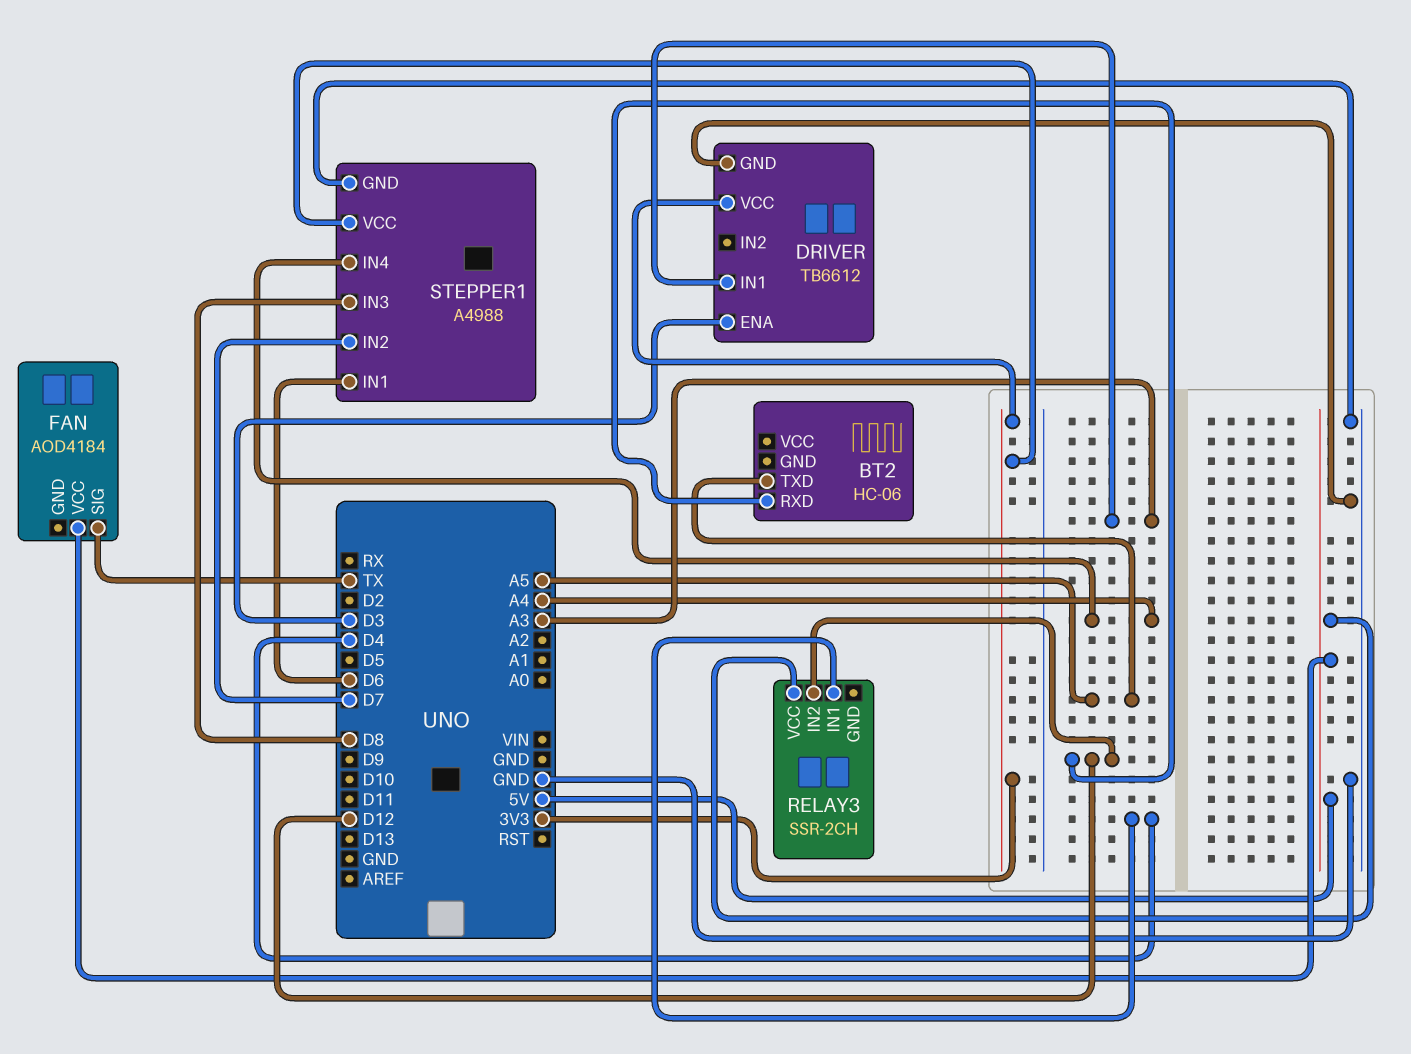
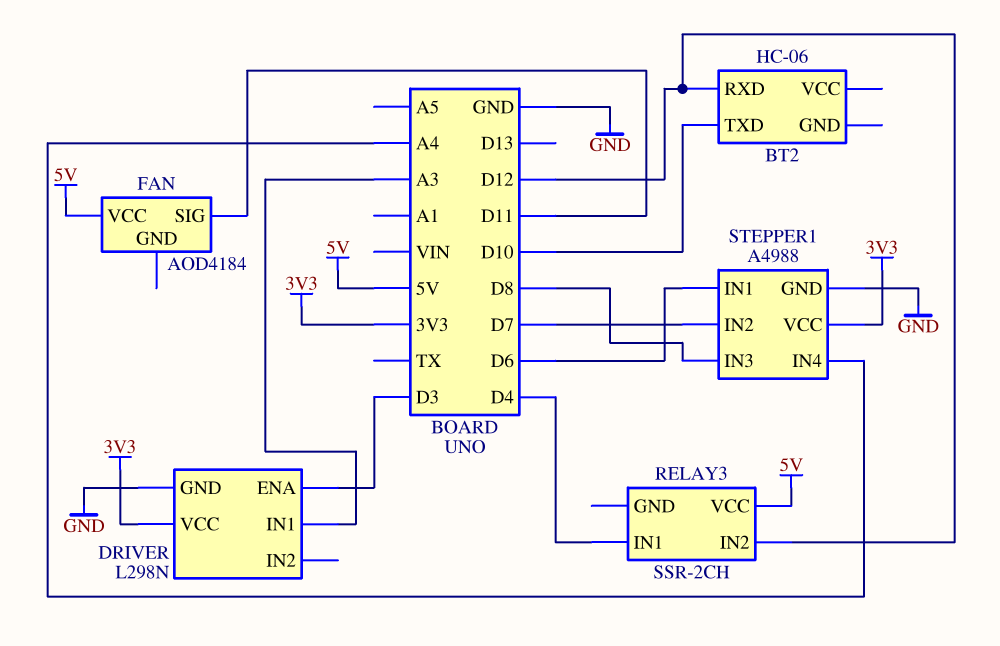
BT2 pin TXD: A5 -> D10
DRIVER: TB6612 -> L298N
FAN pin SIG: TX -> D11

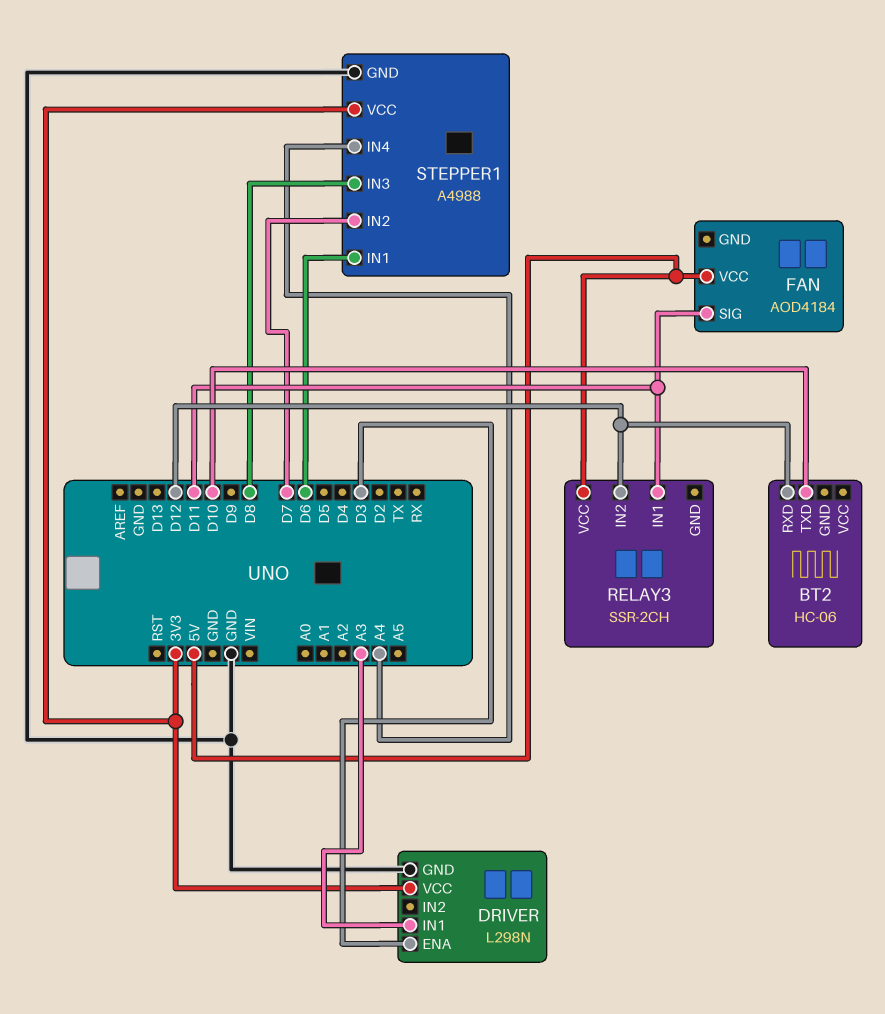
RELAY3 pin IN1: D4 -> D11

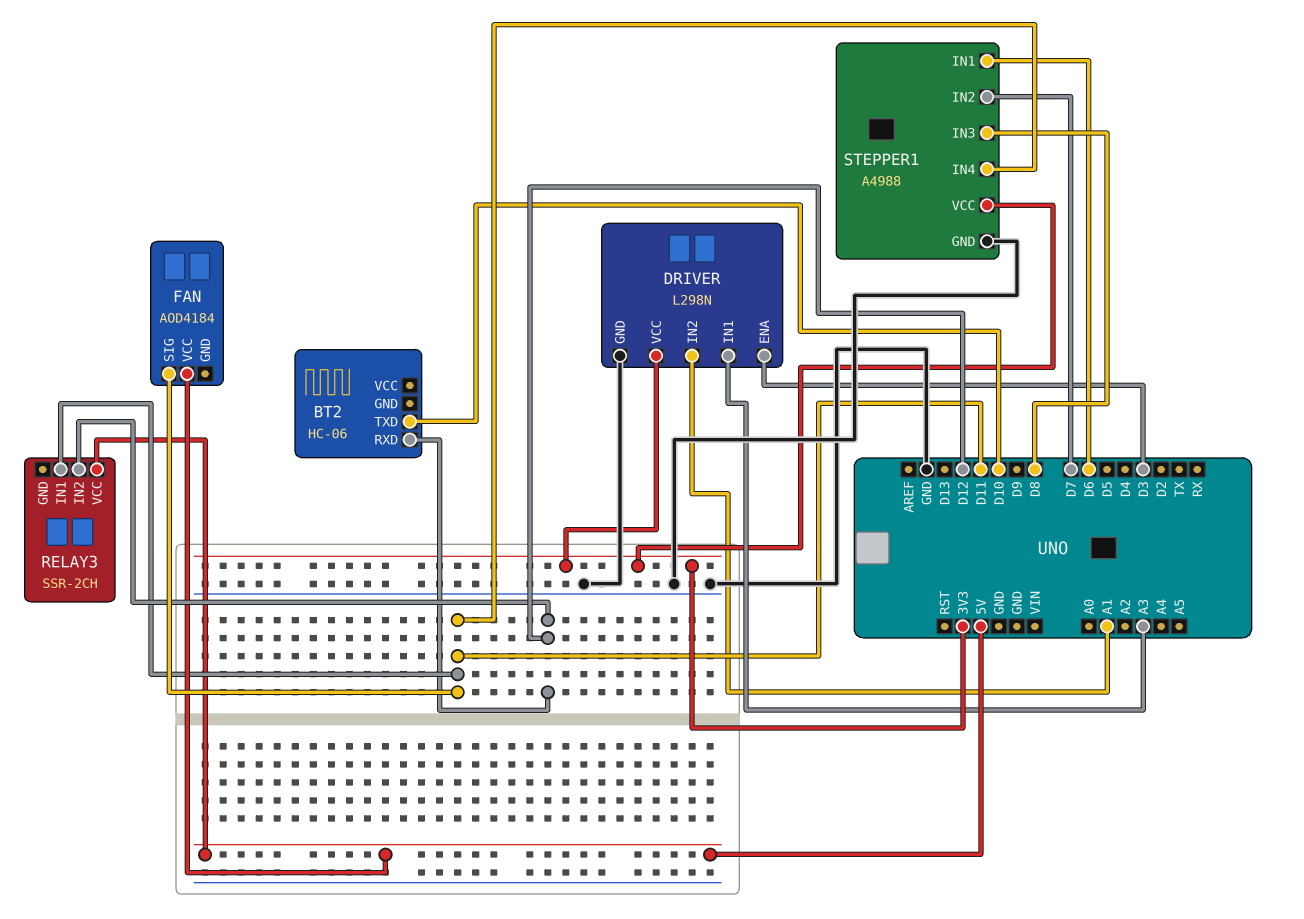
DRIVER pin IN2: none -> A1
STEPPER1 pin IN4: A4 -> D11

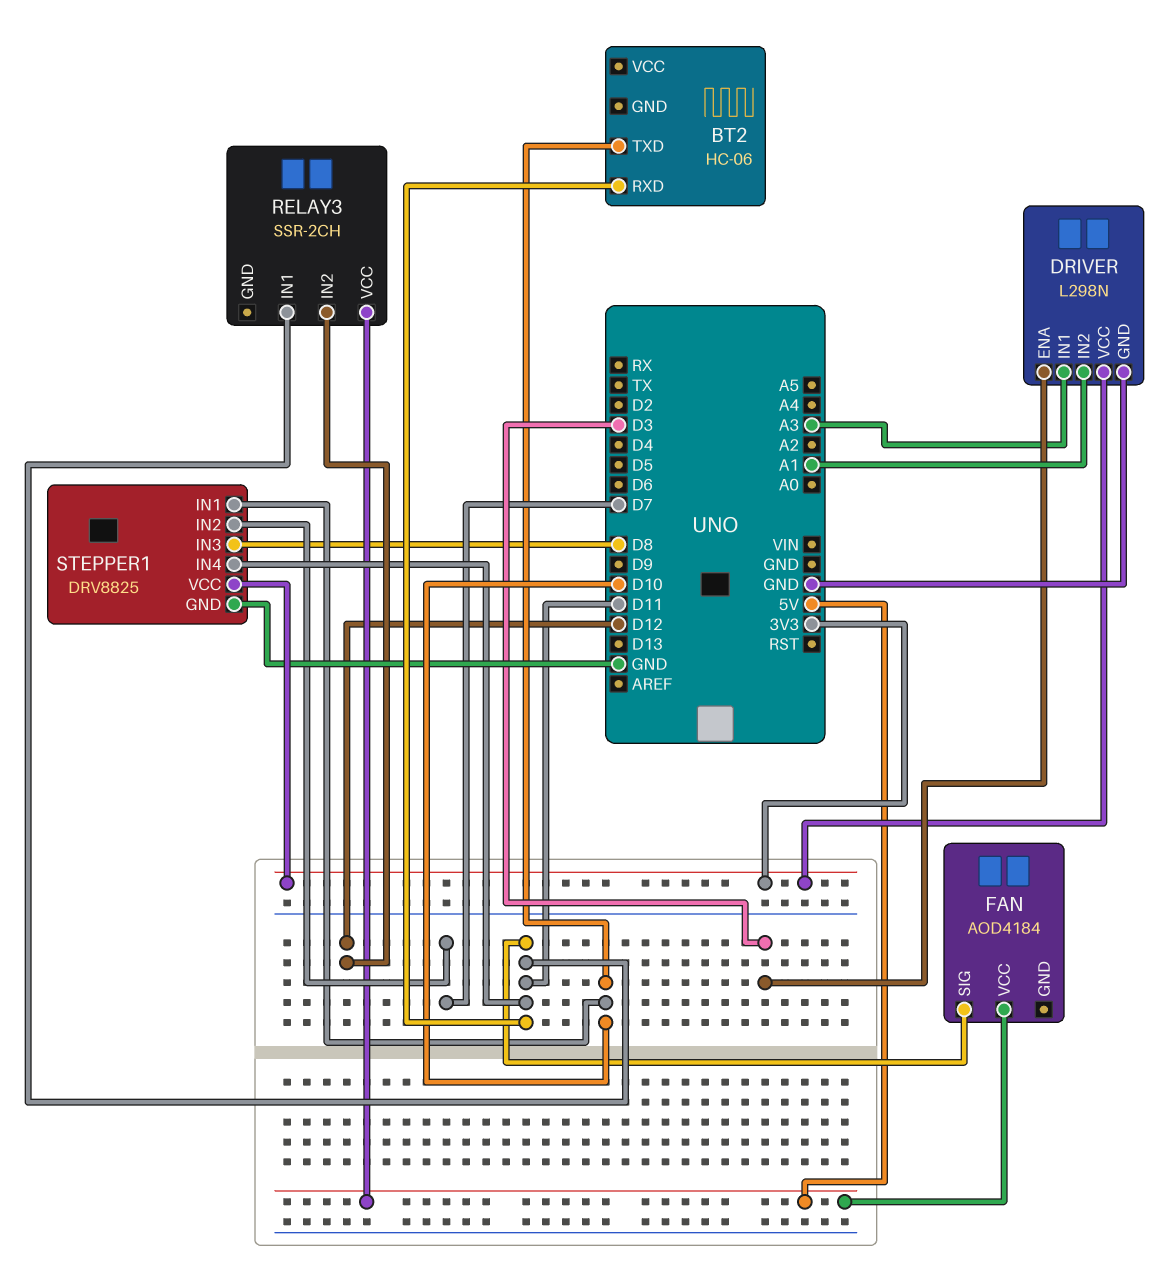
BT2 pin RXD: D12 -> D11
STEPPER1: A4988 -> DRV8825
STEPPER1 pin IN1: D6 -> D10

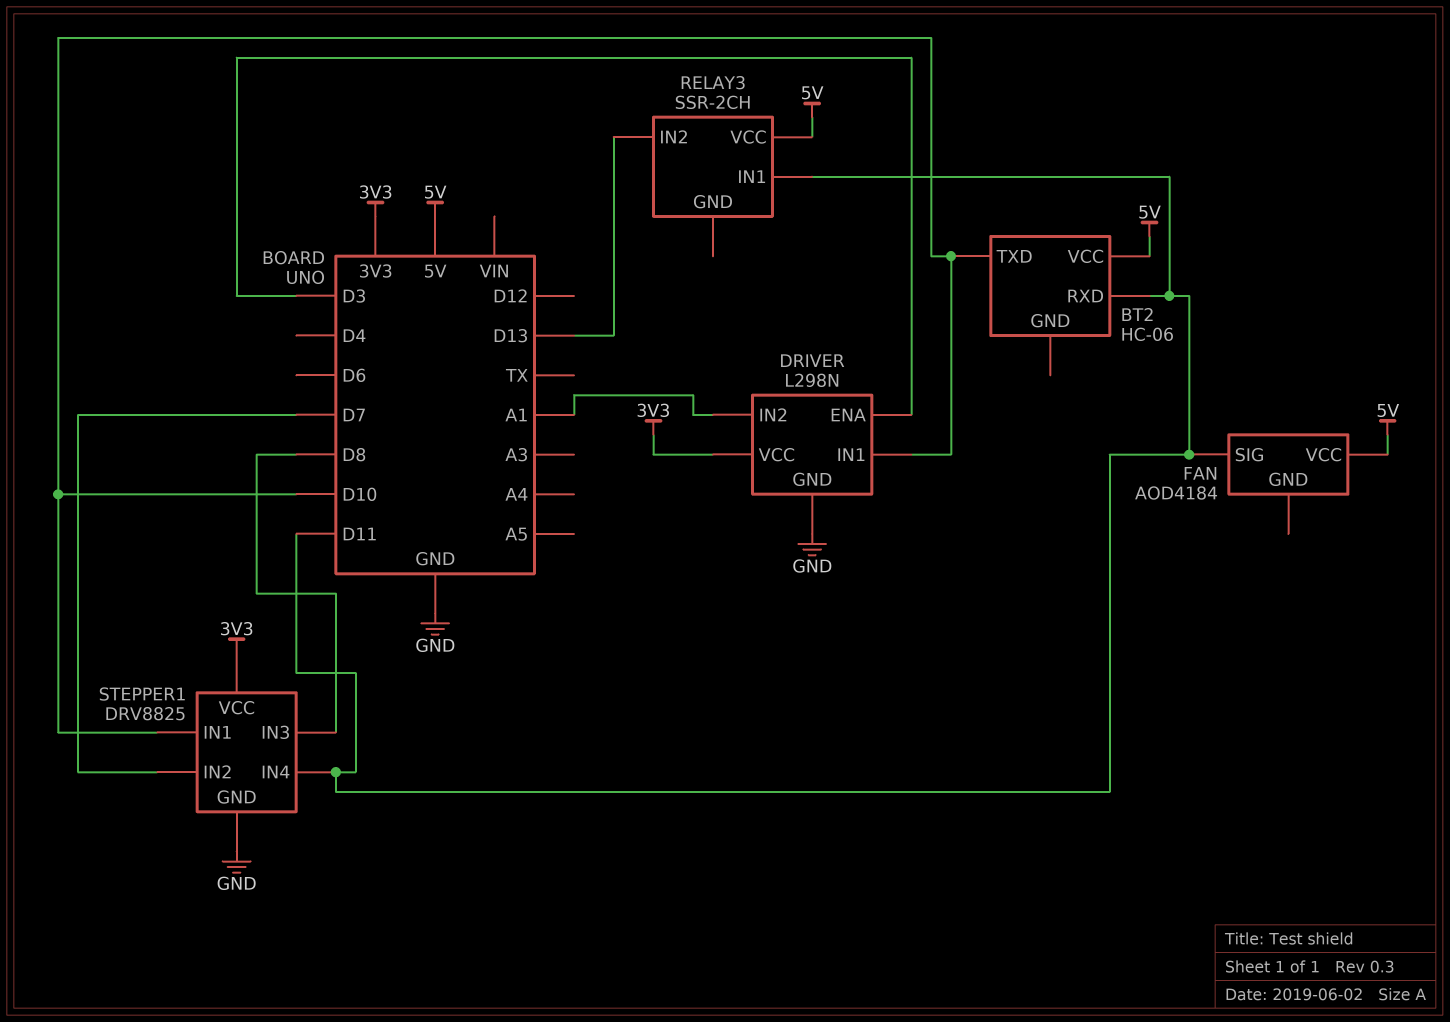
BT2 pin VCC: none -> 5V
DRIVER pin IN1: A3 -> D10
RELAY3 pin IN2: D12 -> D13

